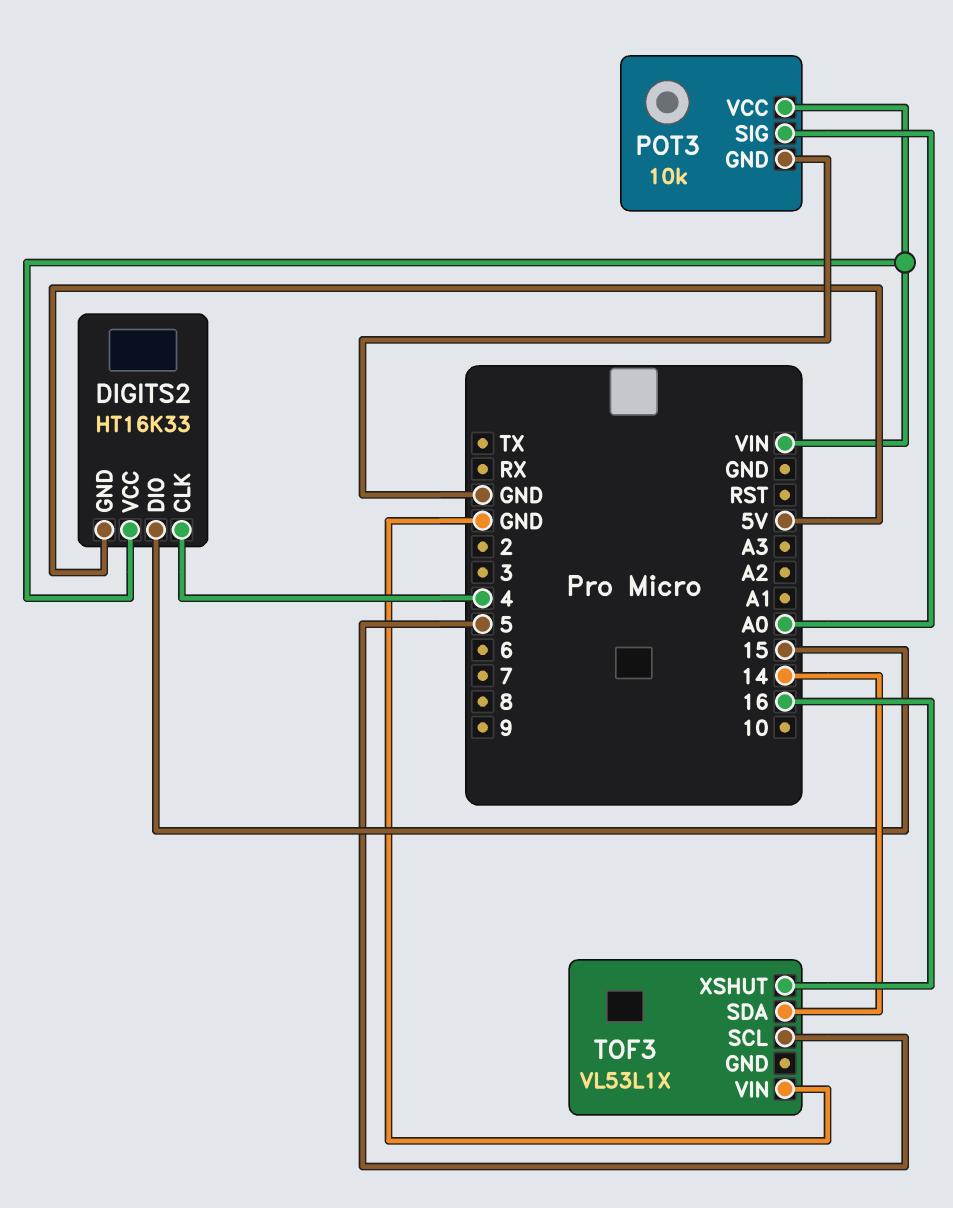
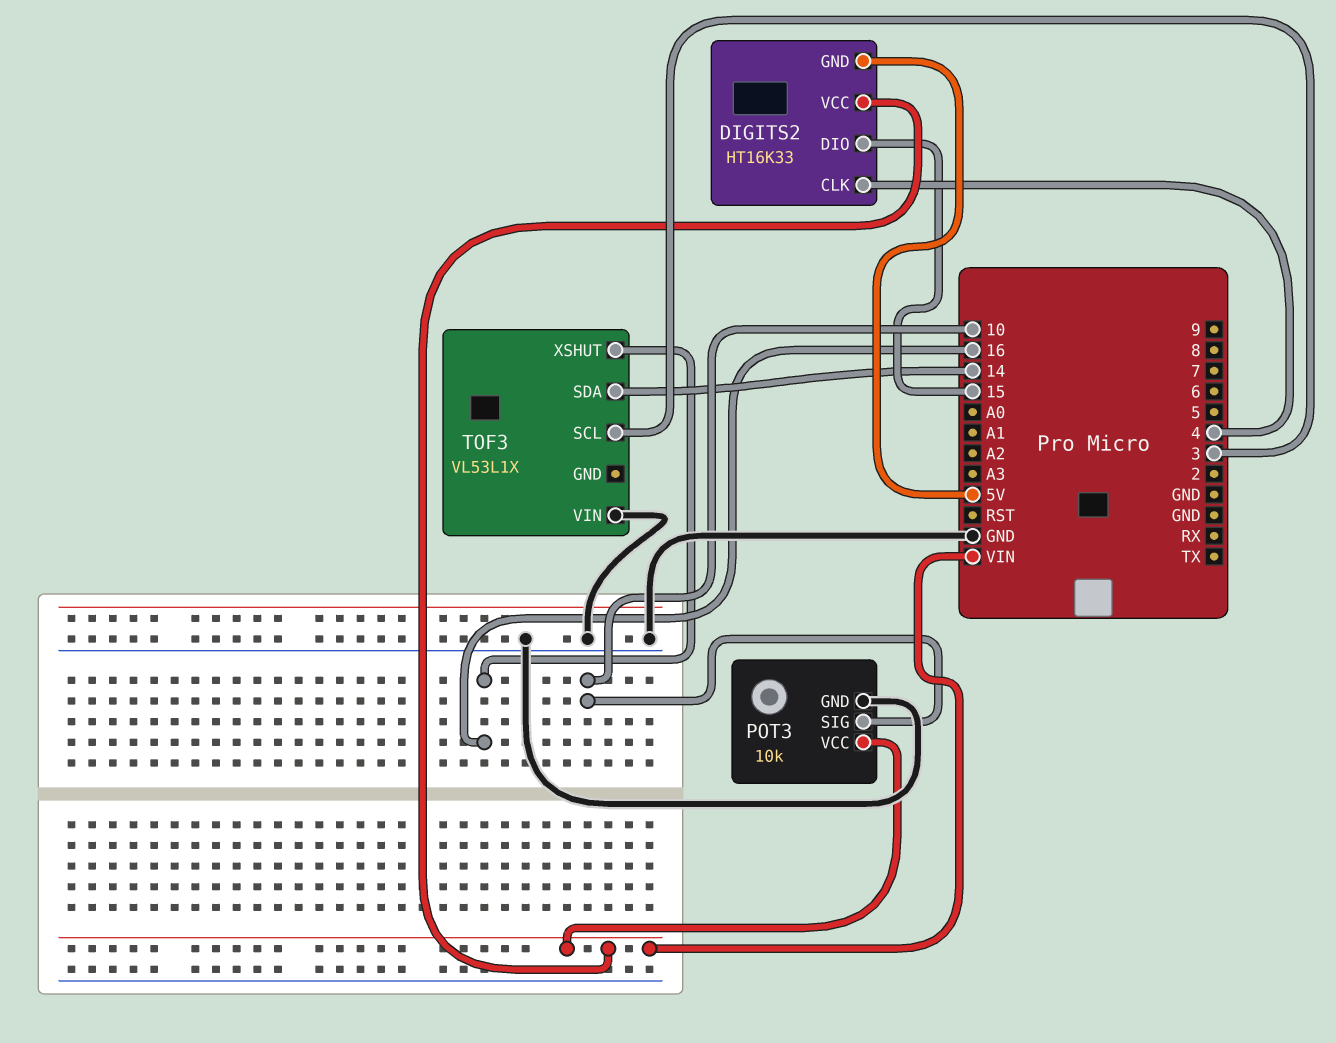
POT3 pin SIG: A0 -> 10
TOF3 pin SCL: 5 -> 3

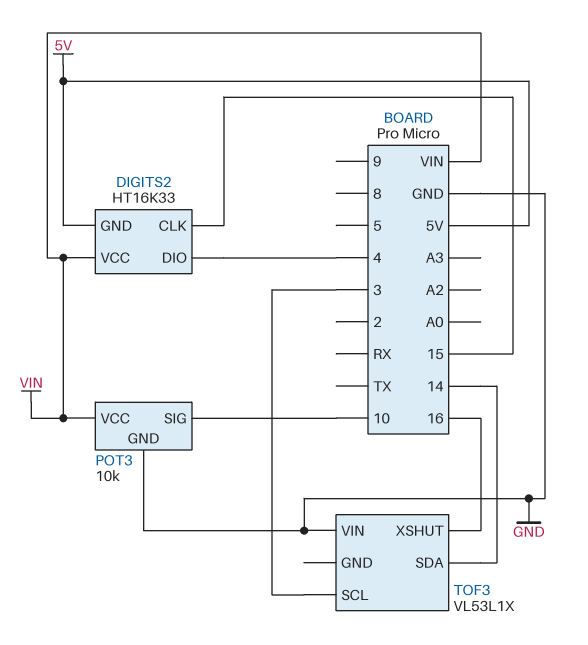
DIGITS2 pin CLK: 4 -> 15
DIGITS2 pin DIO: 15 -> 4

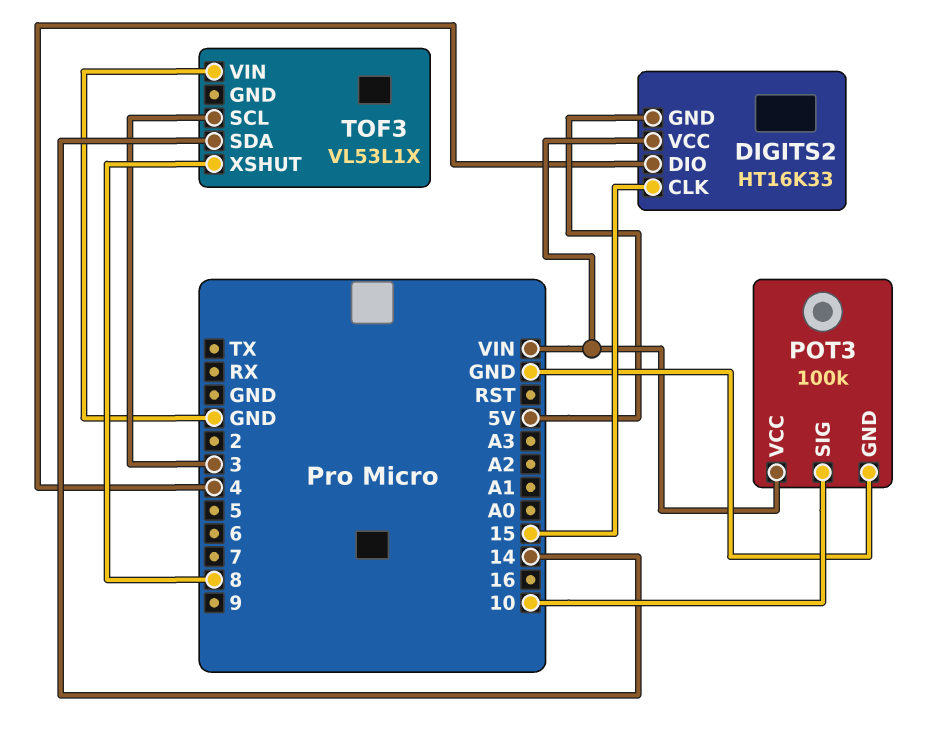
POT3: 10k -> 100k
TOF3 pin XSHUT: 16 -> 8

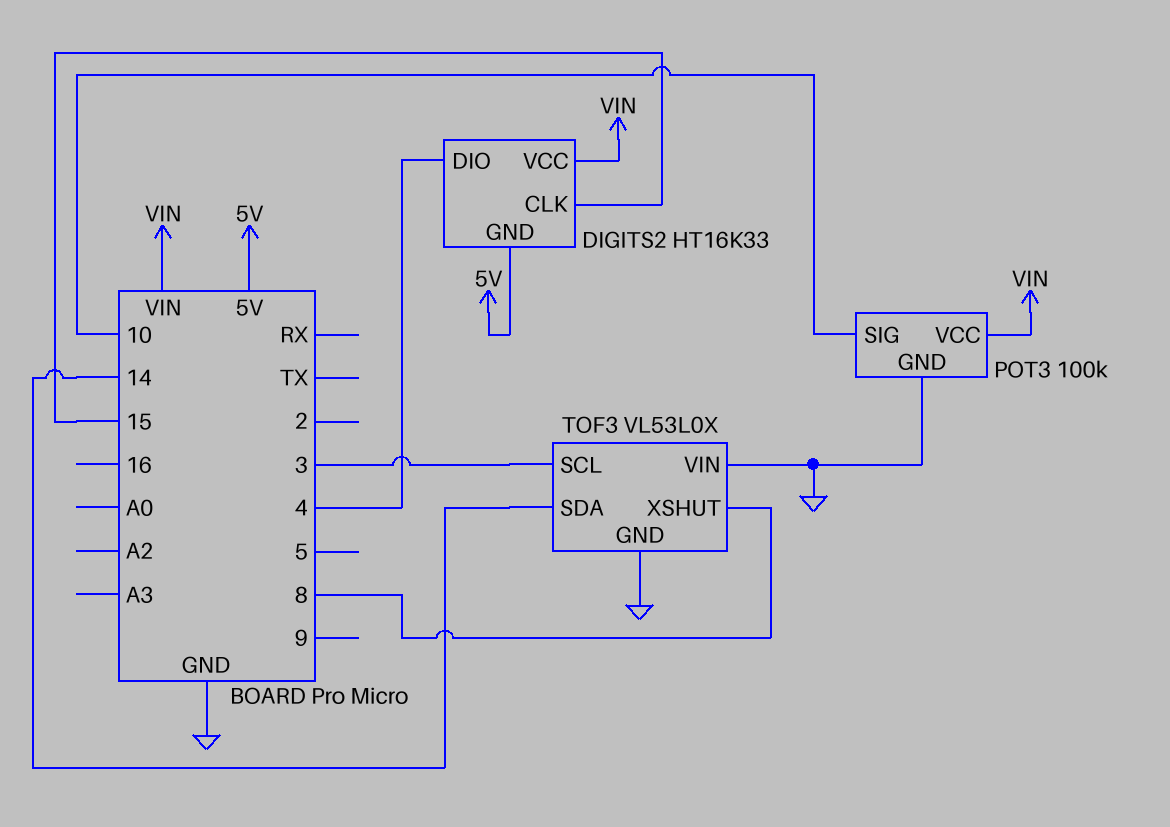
TOF3: VL53L1X -> VL53L0X
TOF3 pin GND: none -> GND

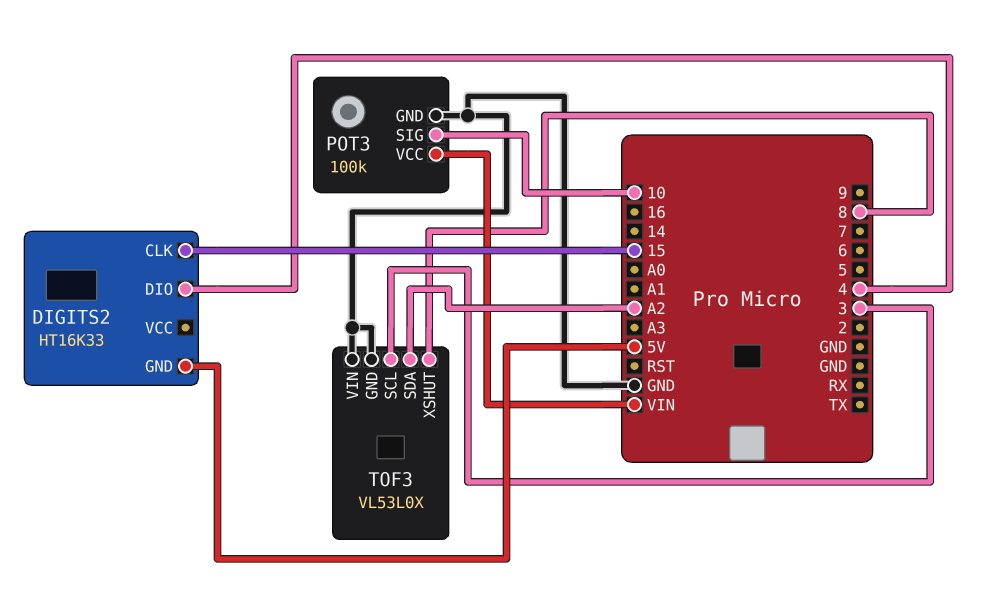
DIGITS2 pin VCC: VIN -> none
TOF3 pin SDA: 14 -> A2

